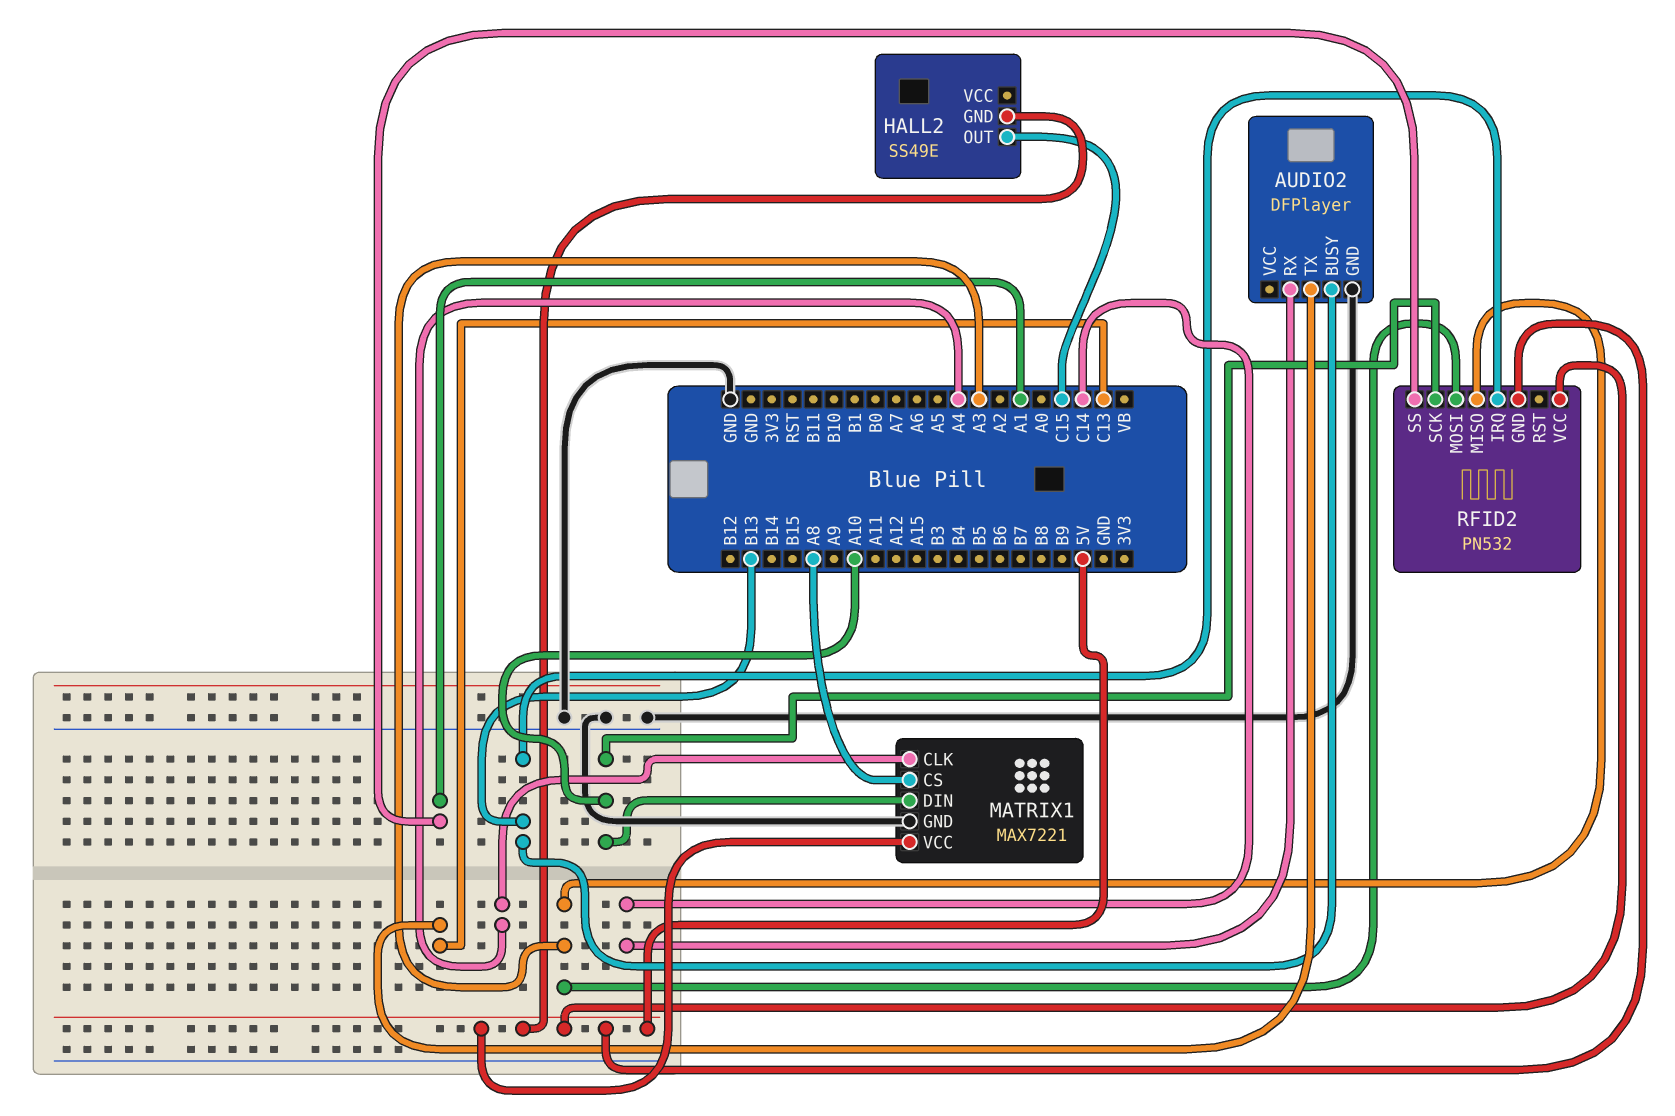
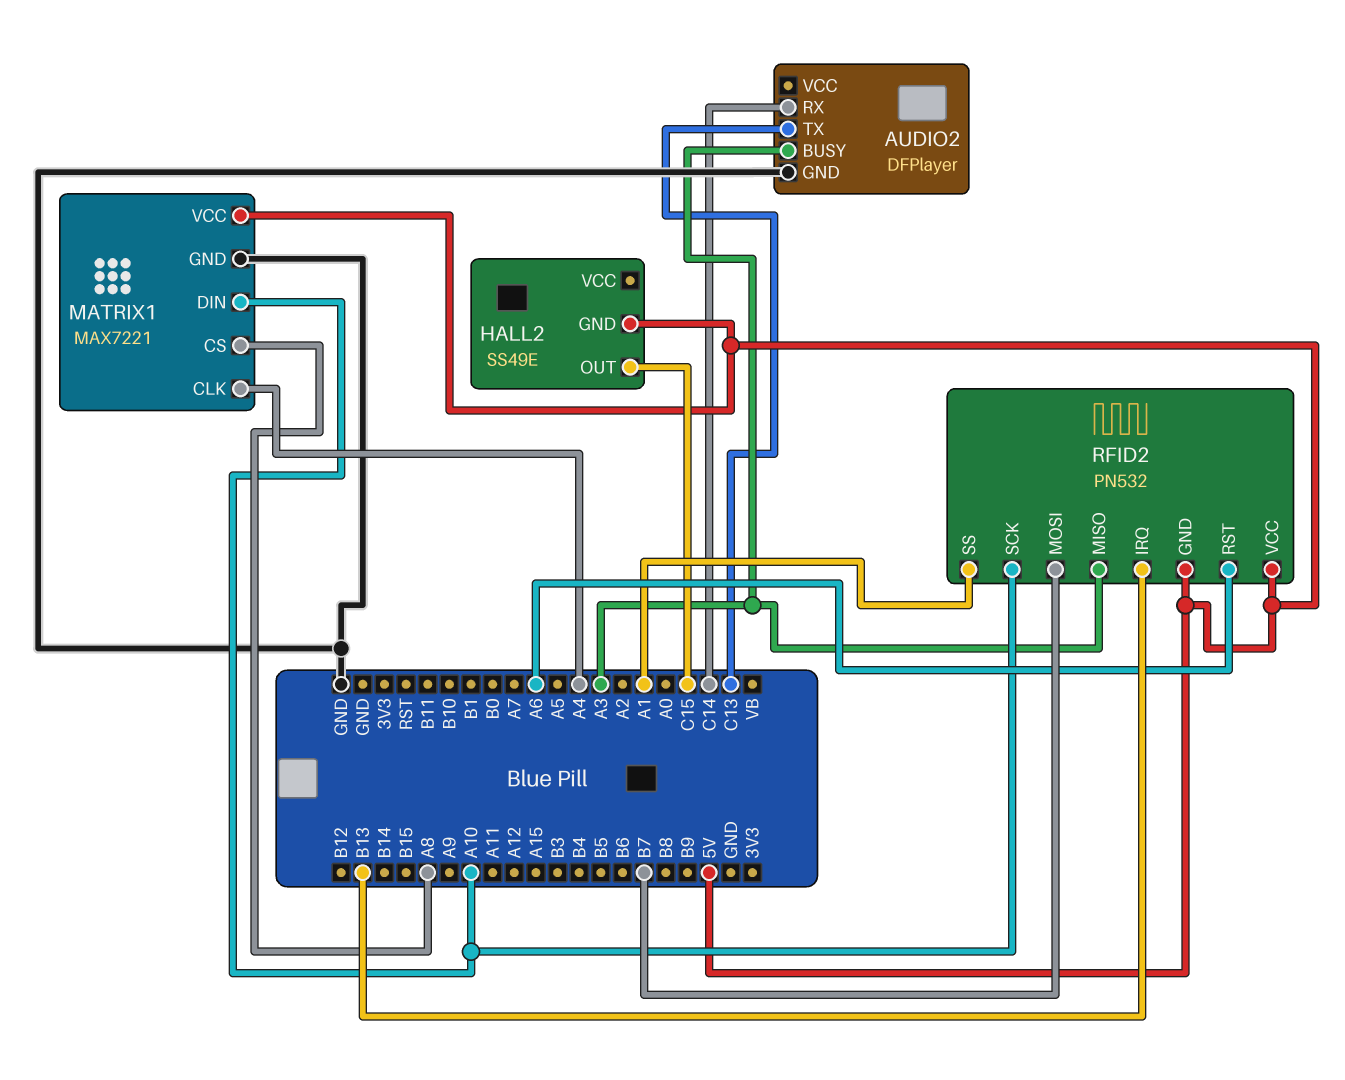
AUDIO2 pin BUSY: B13 -> A3
RFID2 pin MOSI: A3 -> B7
RFID2 pin RST: none -> A6

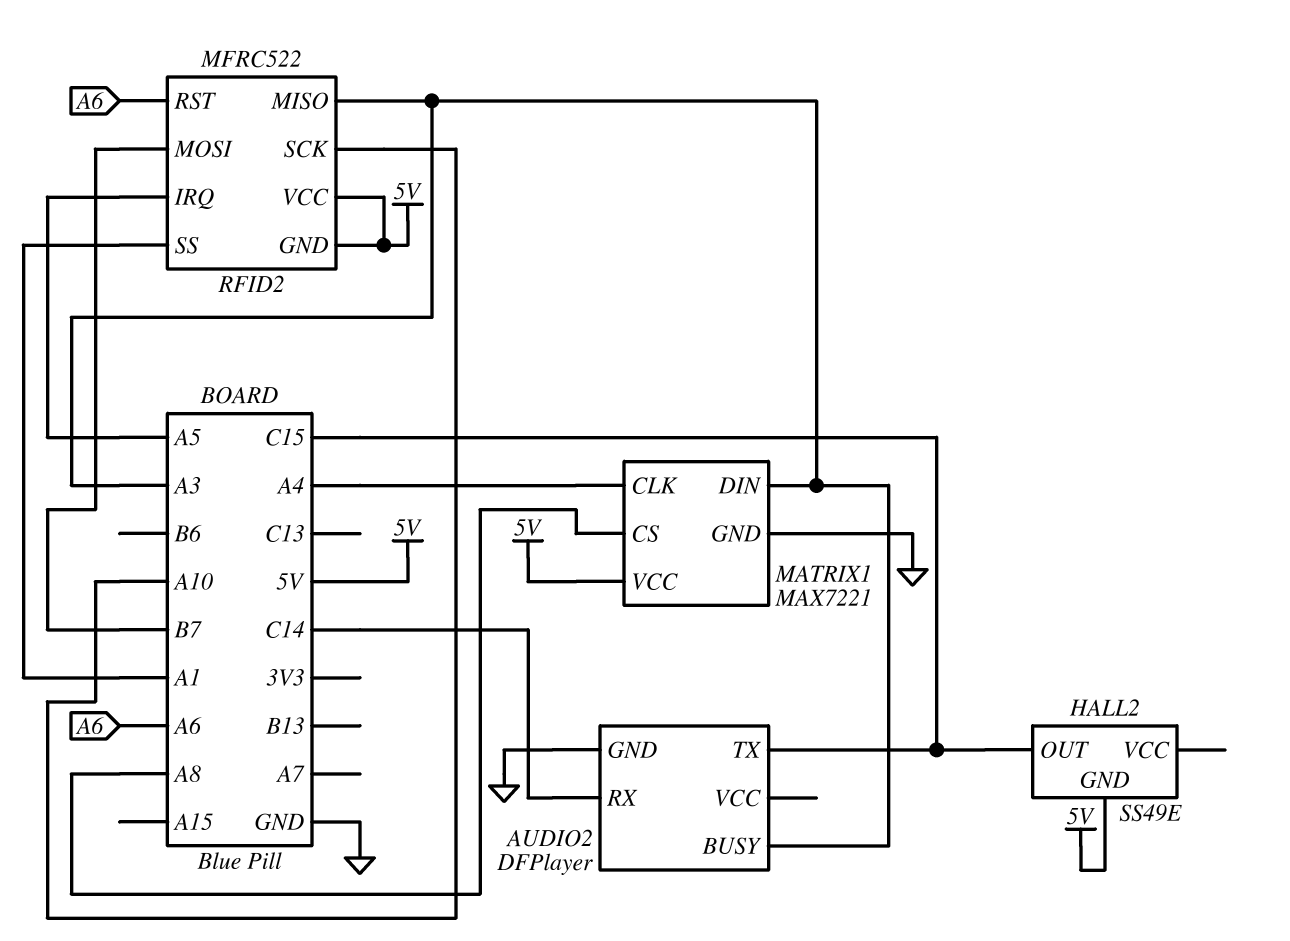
AUDIO2 pin TX: C13 -> C15
MATRIX1 pin DIN: A10 -> A3
RFID2: PN532 -> MFRC522
RFID2 pin IRQ: B13 -> A5

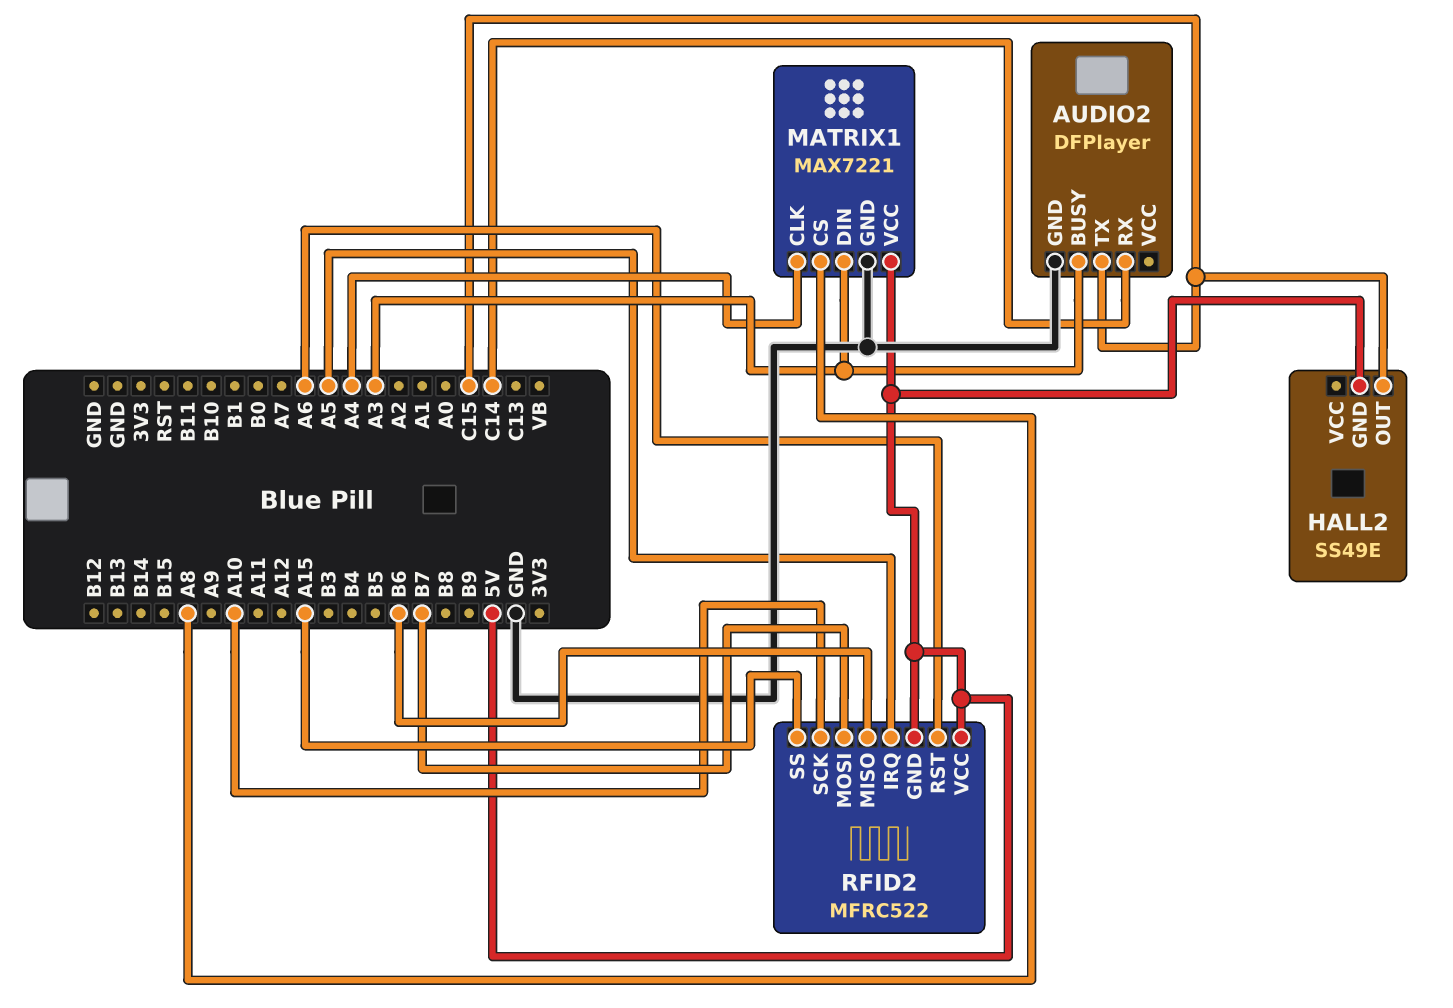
RFID2 pin MISO: A3 -> B6
RFID2 pin SS: A1 -> A15

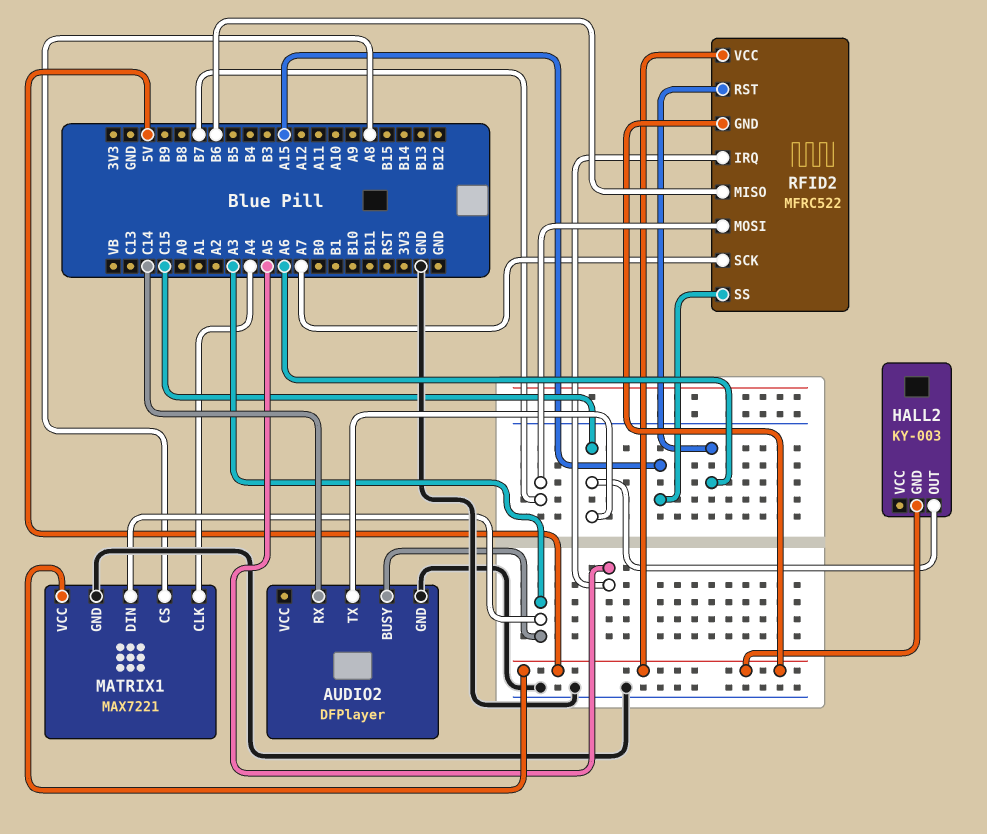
HALL2: SS49E -> KY-003
RFID2 pin SCK: A10 -> A7

